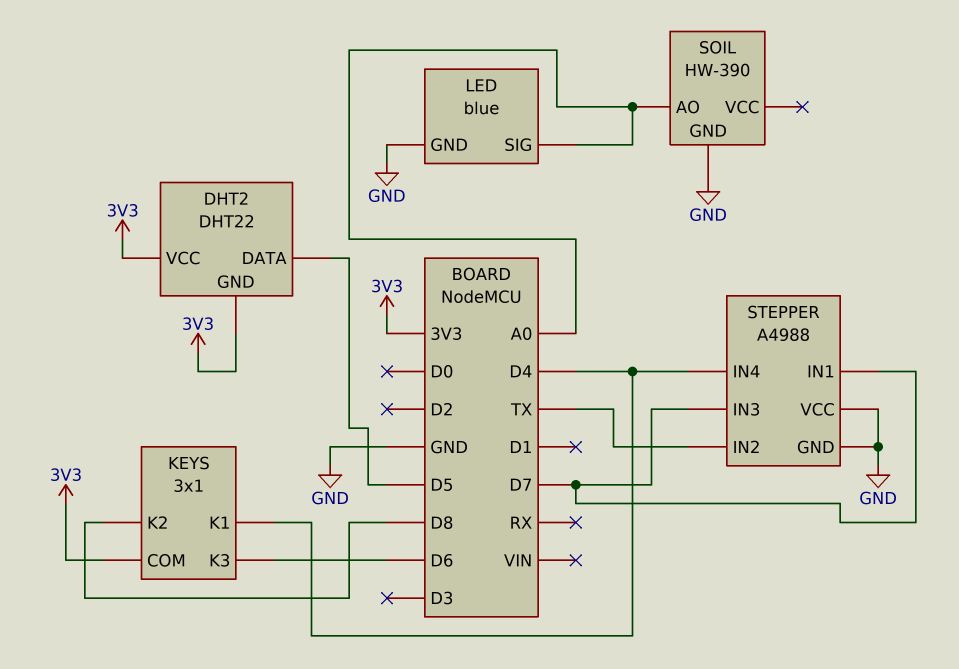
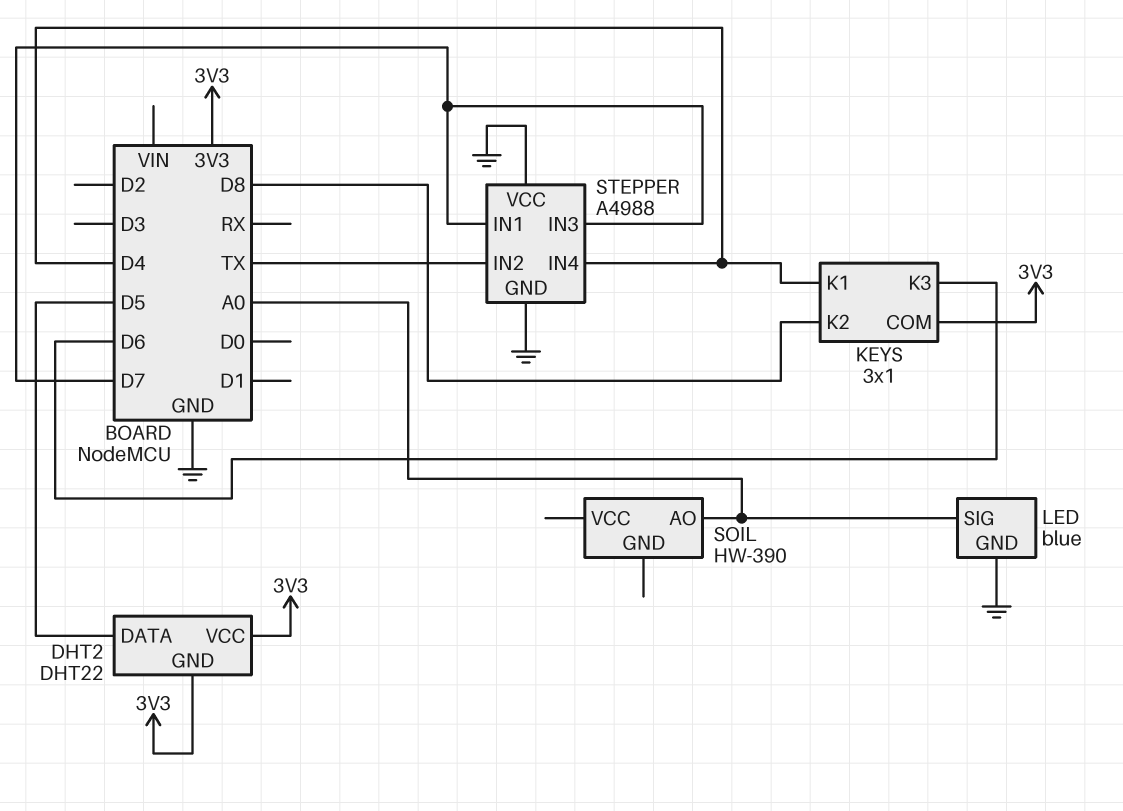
SOIL pin GND: GND -> none

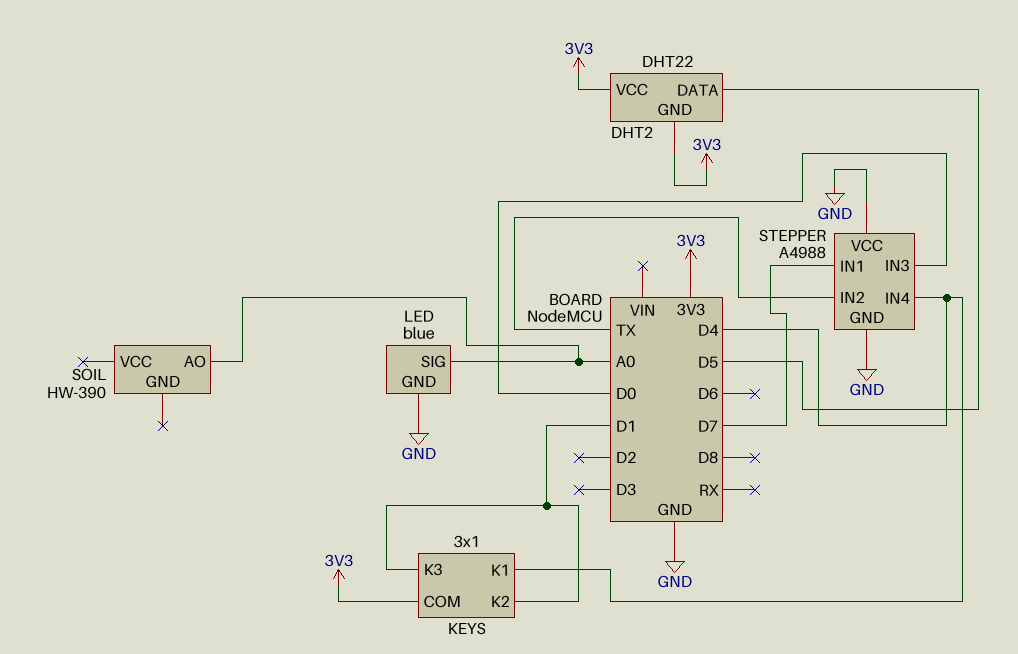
KEYS pin K2: D8 -> D1
KEYS pin K3: D6 -> D1
STEPPER pin IN3: D7 -> D0

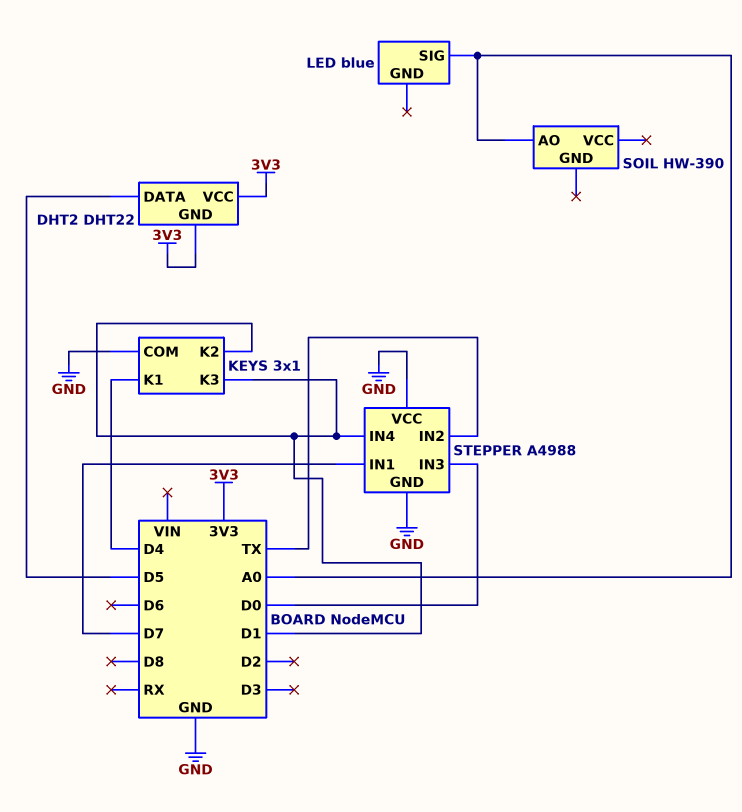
KEYS pin COM: 3V3 -> GND
LED pin GND: GND -> none
STEPPER pin IN4: D4 -> D1

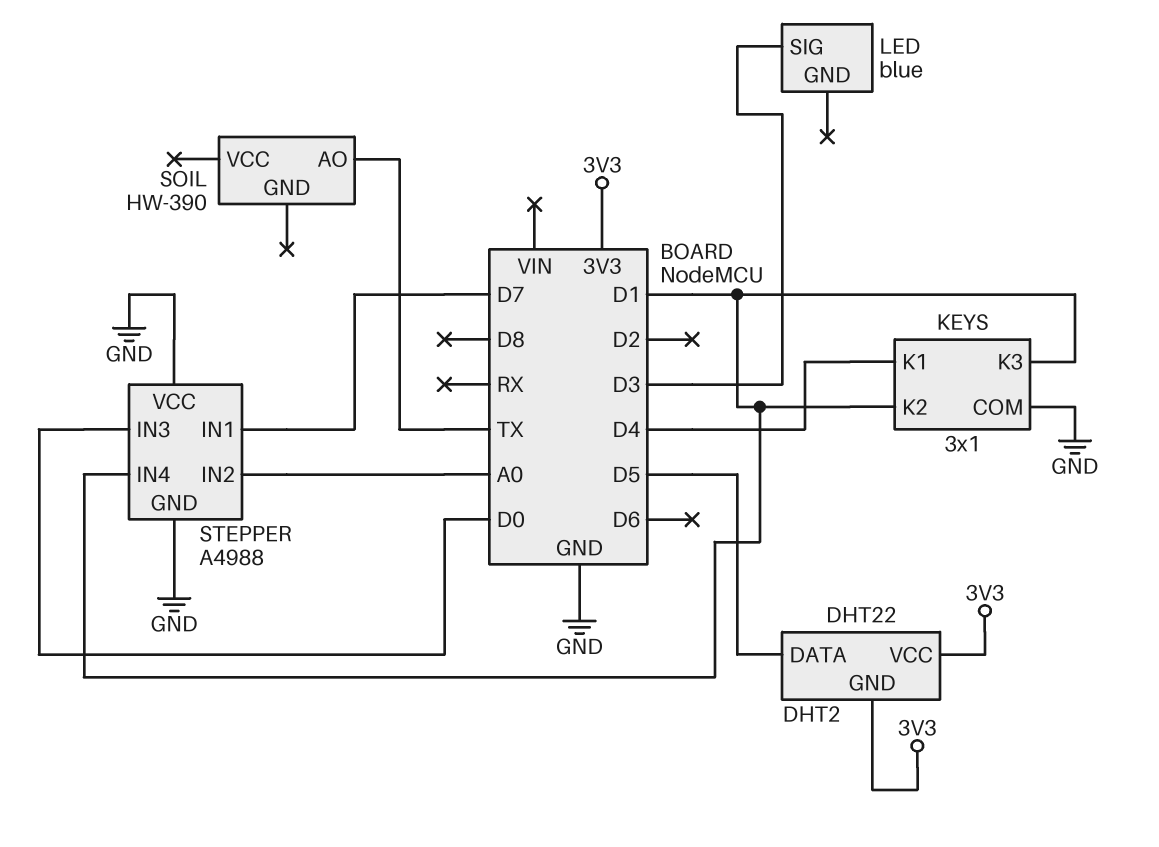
LED pin SIG: A0 -> D3
SOIL pin AO: A0 -> TX
STEPPER pin IN2: TX -> A0

